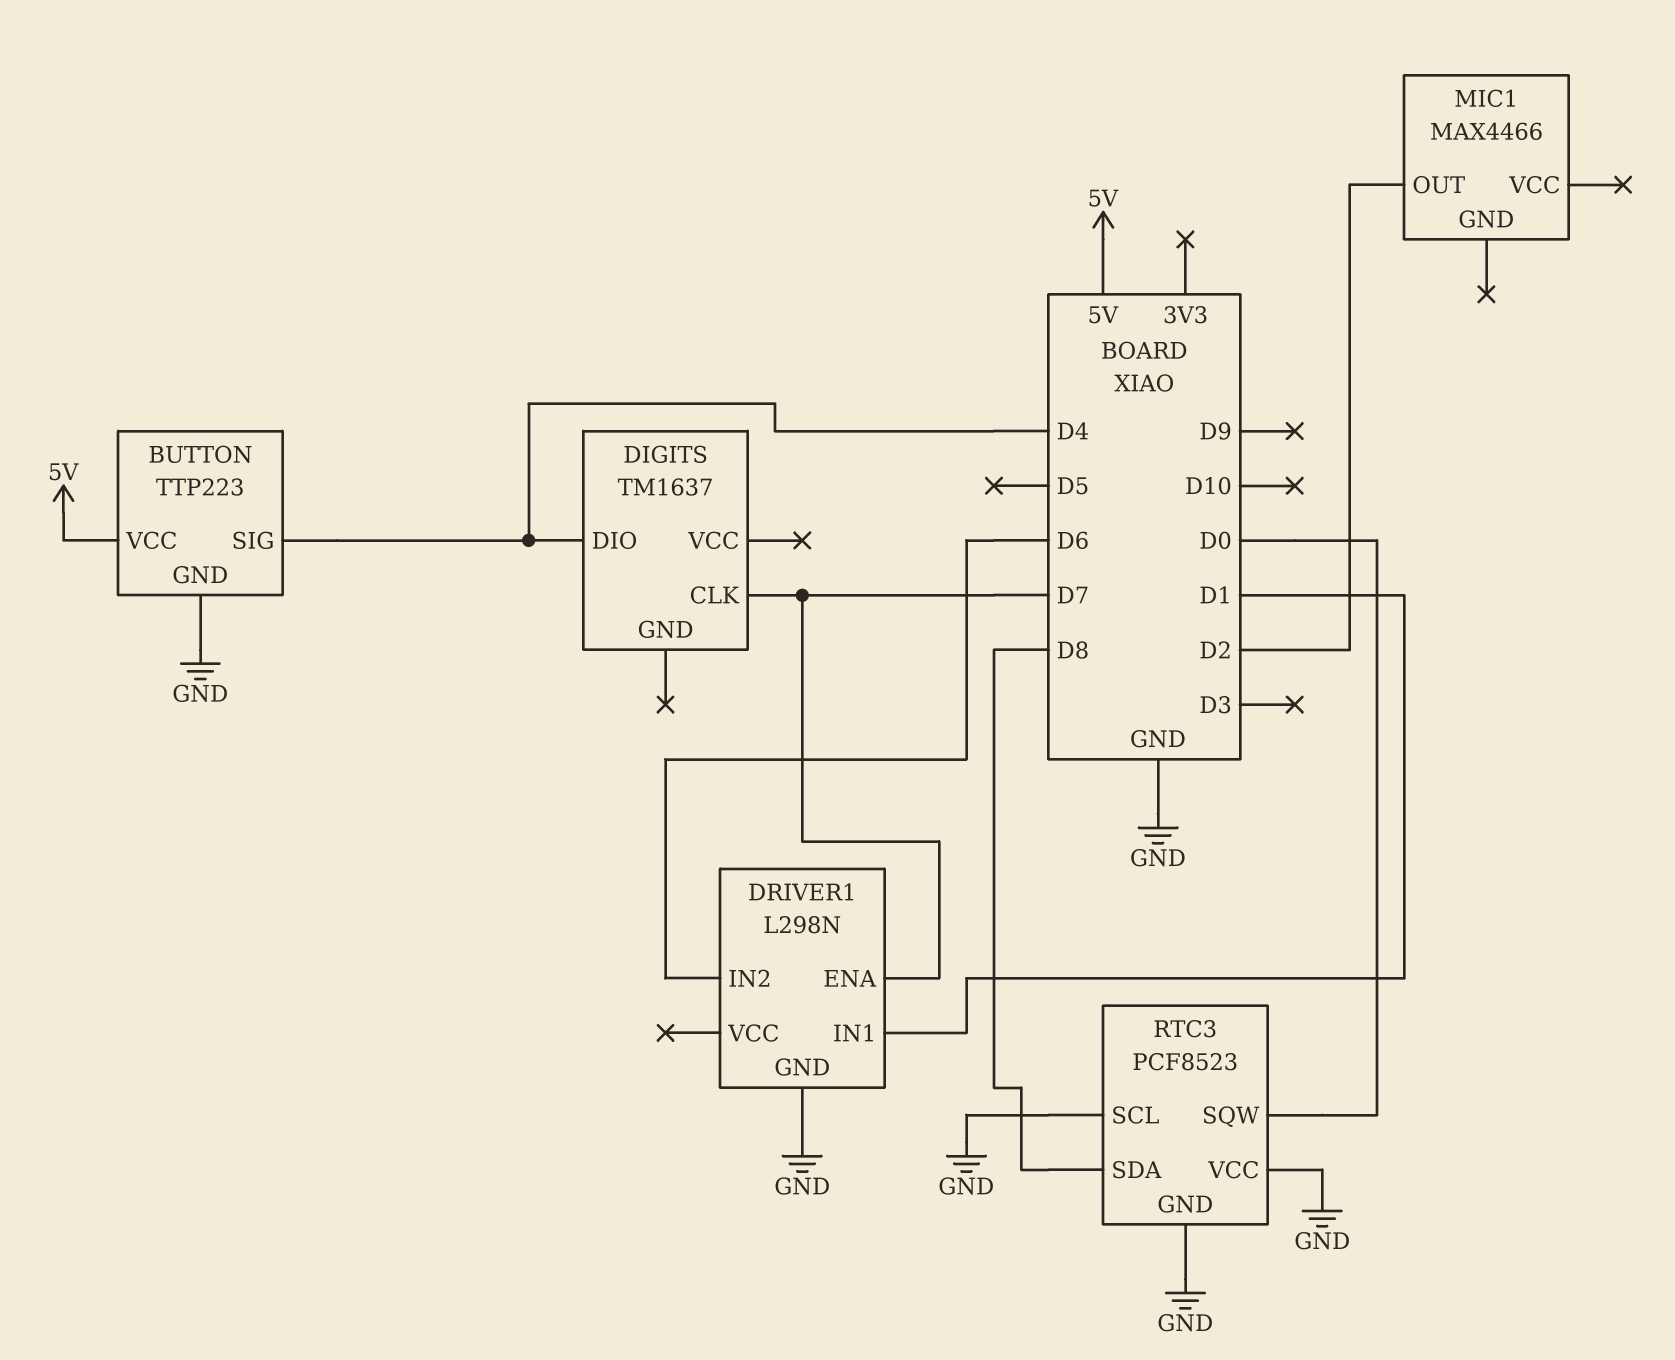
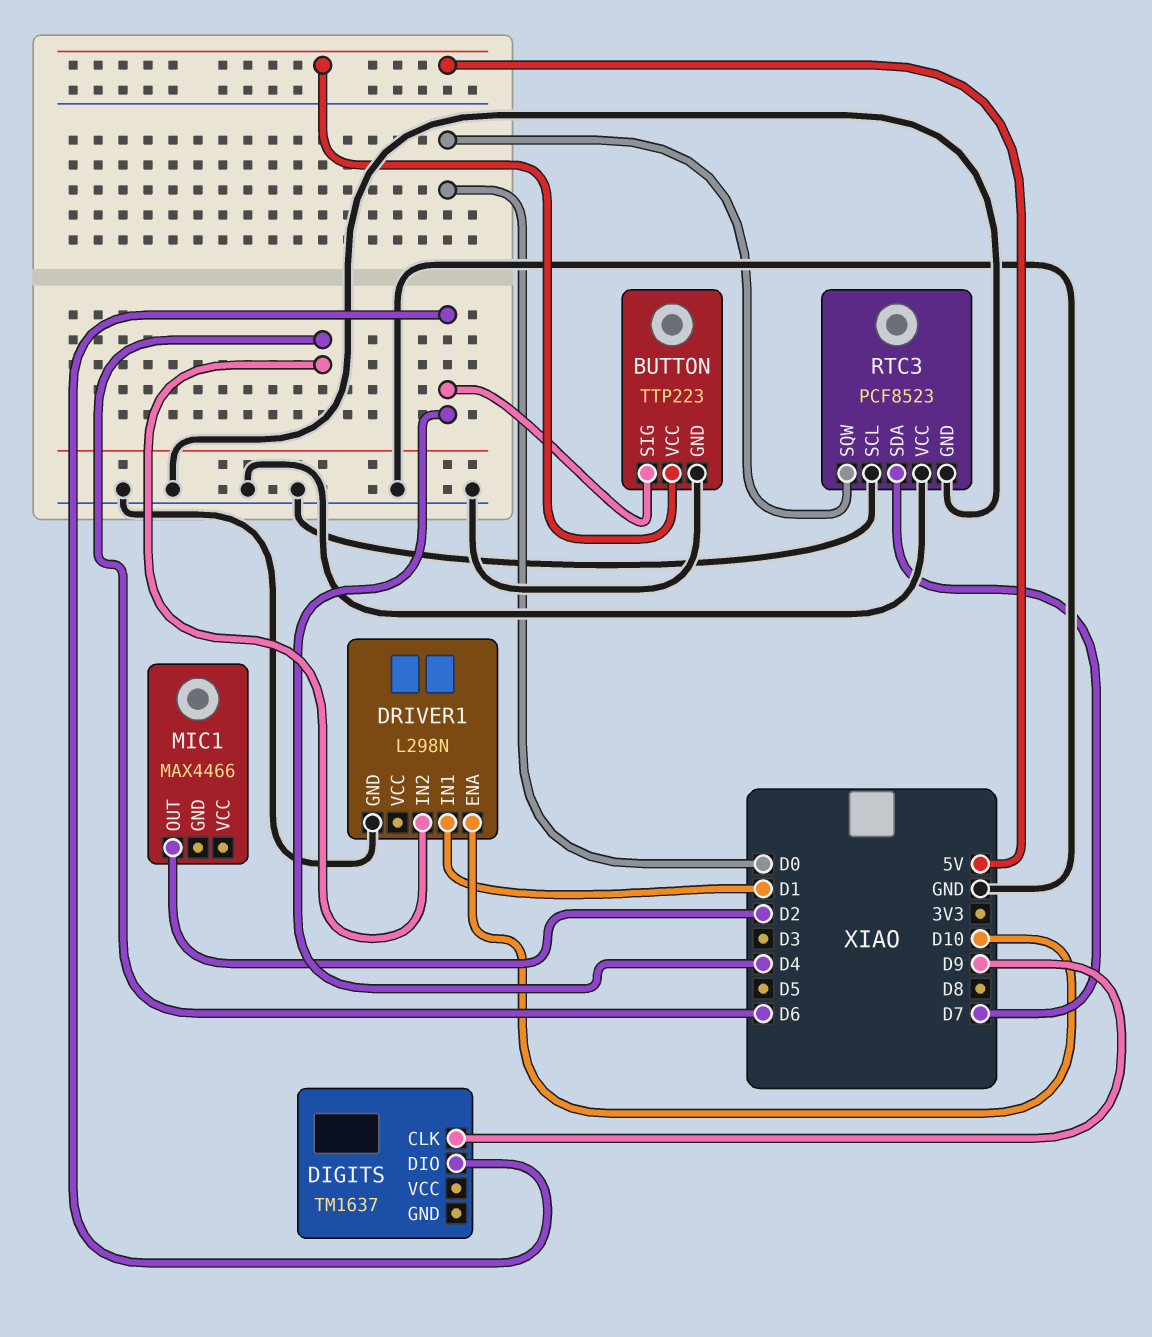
DIGITS pin CLK: D7 -> D9
DRIVER1 pin ENA: D7 -> D10
RTC3 pin SDA: D8 -> D7

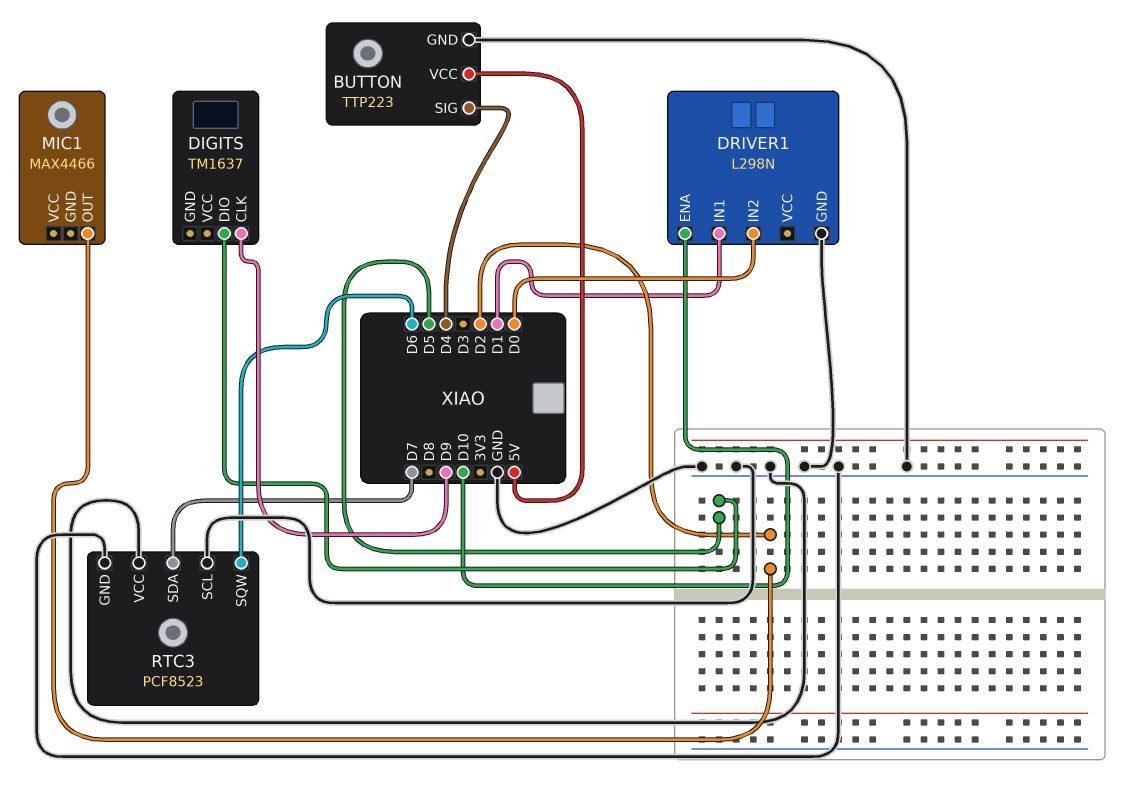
DIGITS pin DIO: D4 -> D5
DRIVER1 pin IN2: D6 -> D0
RTC3 pin SQW: D0 -> D6

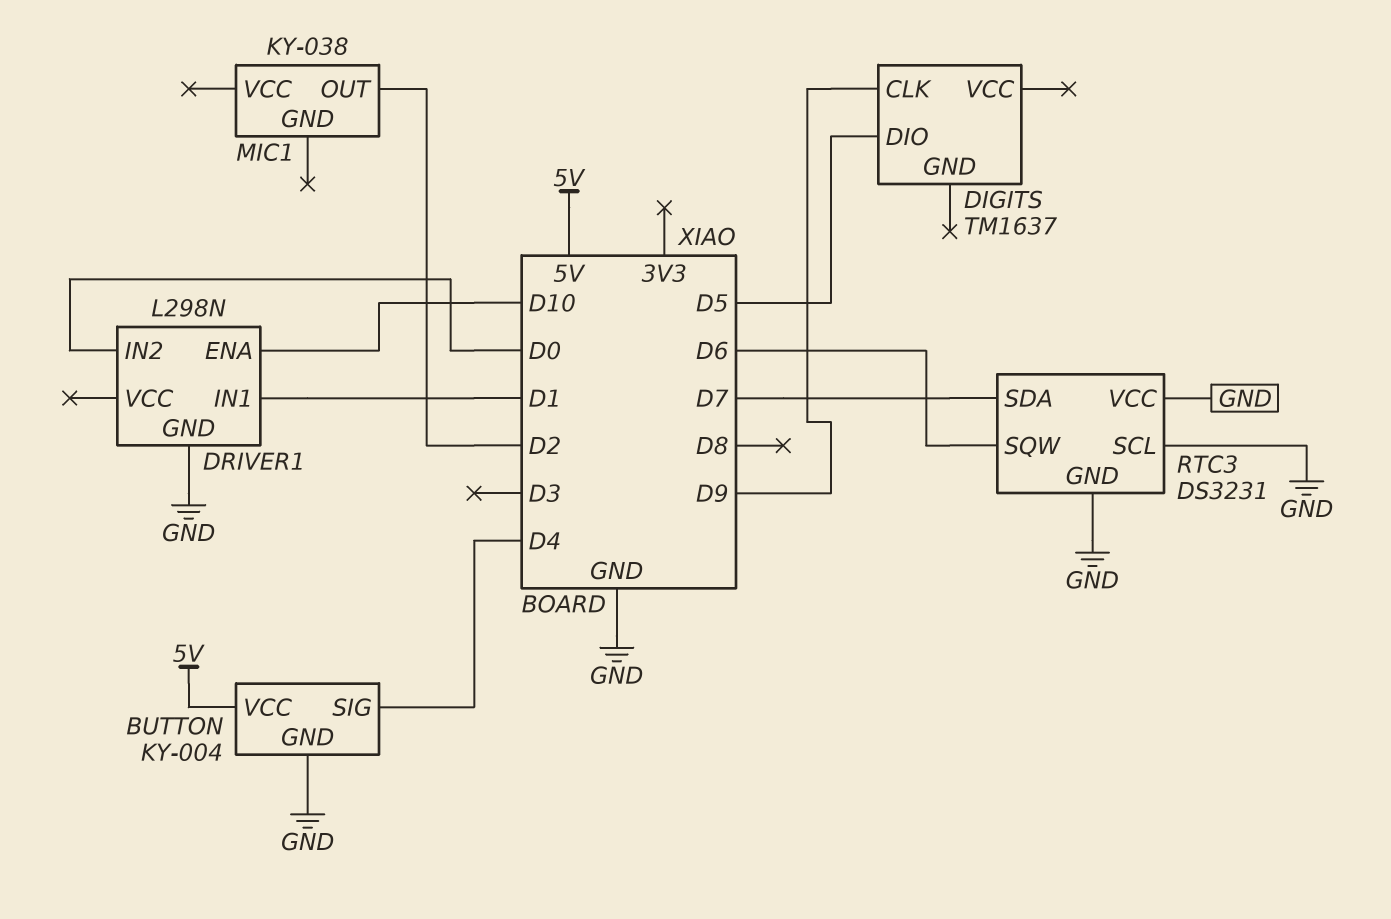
BUTTON: TTP223 -> KY-004
MIC1: MAX4466 -> KY-038
RTC3: PCF8523 -> DS3231

